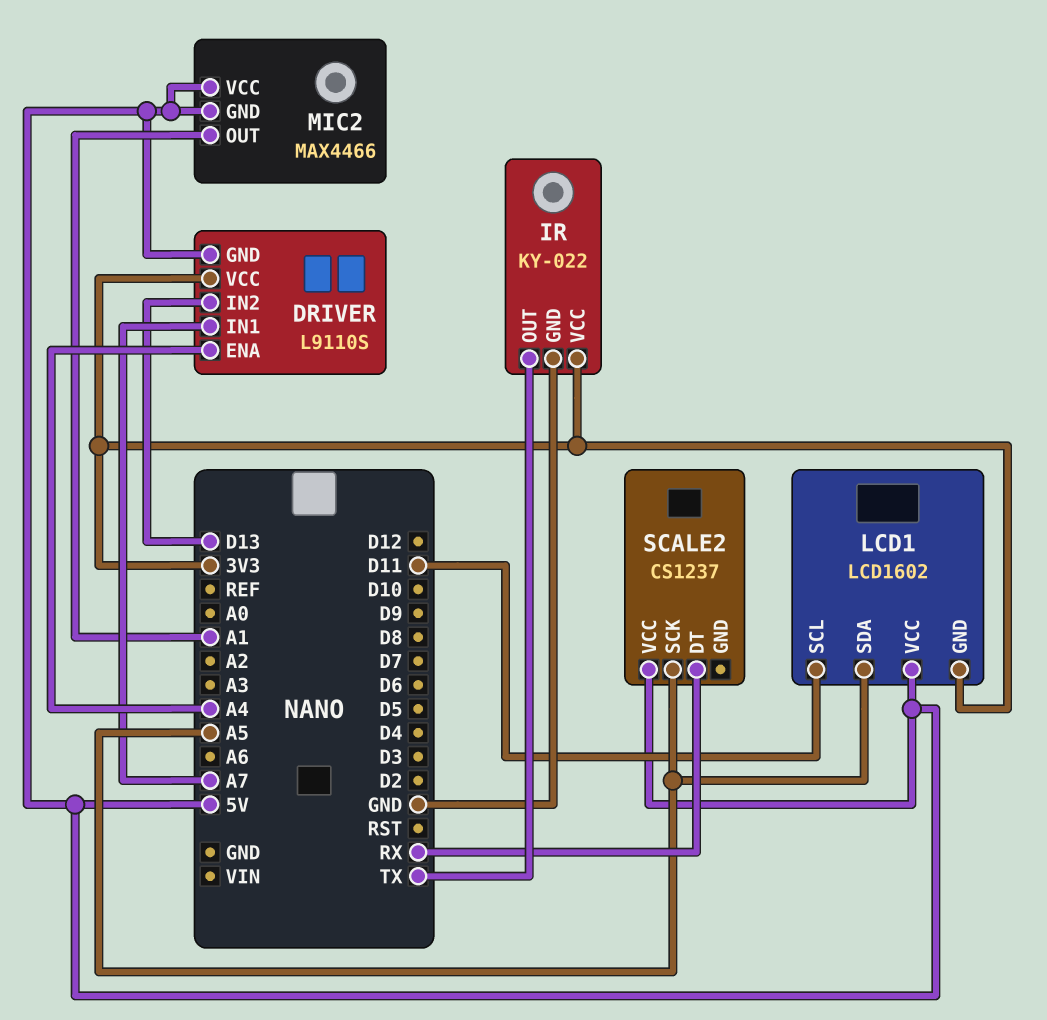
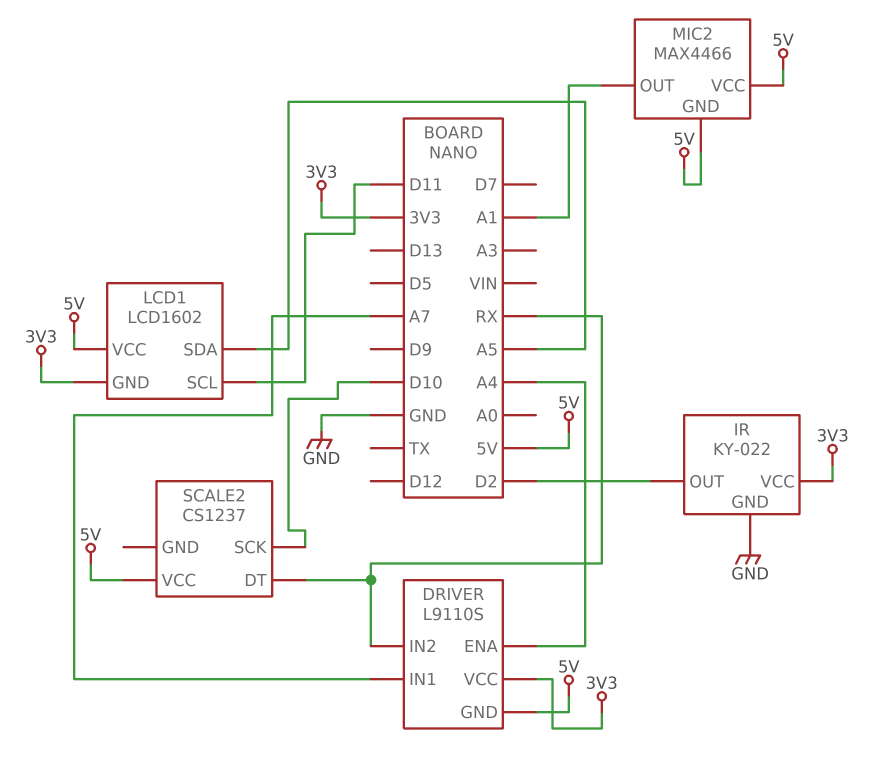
DRIVER pin IN2: D13 -> RX
IR pin OUT: TX -> D2
SCALE2 pin SCK: A5 -> D10

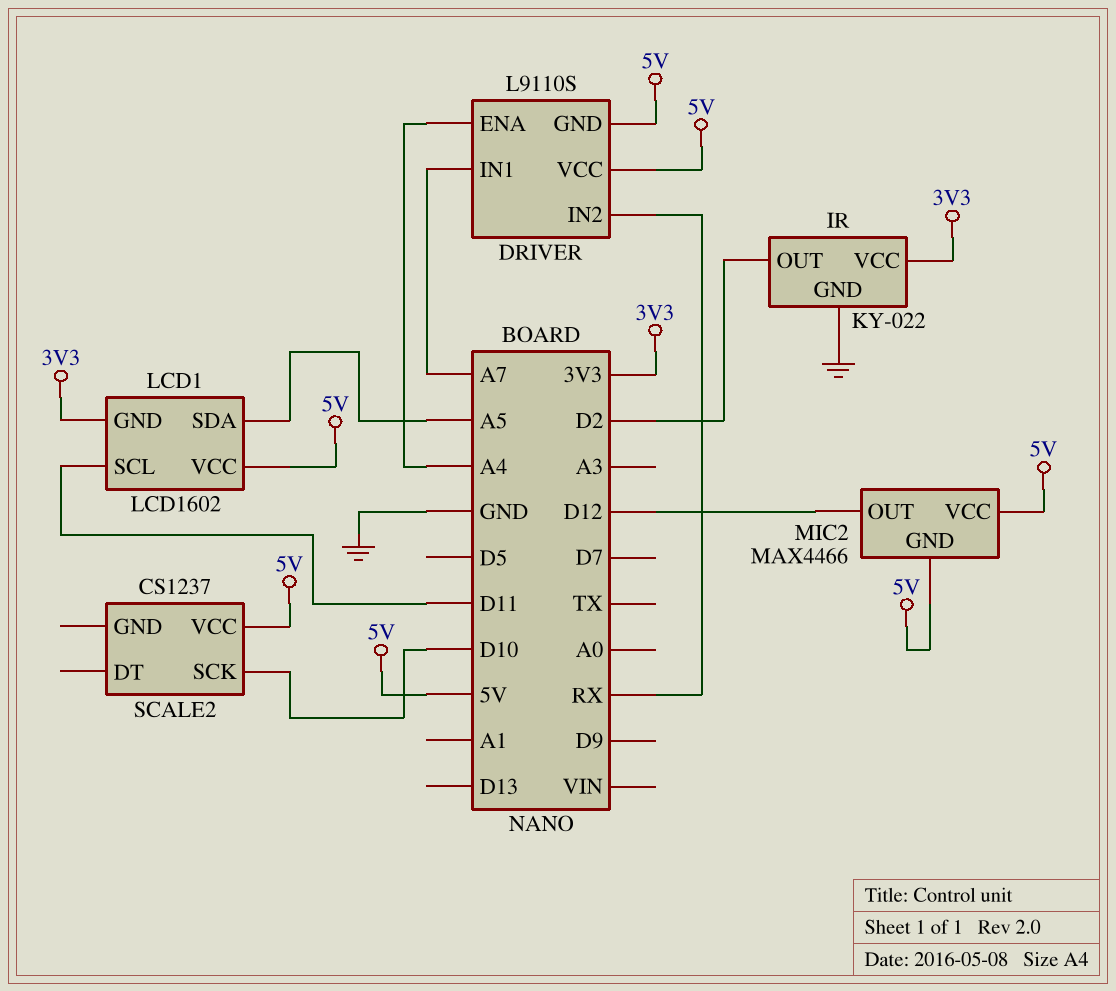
DRIVER pin VCC: 3V3 -> 5V
MIC2 pin OUT: A1 -> D12
SCALE2 pin DT: RX -> none

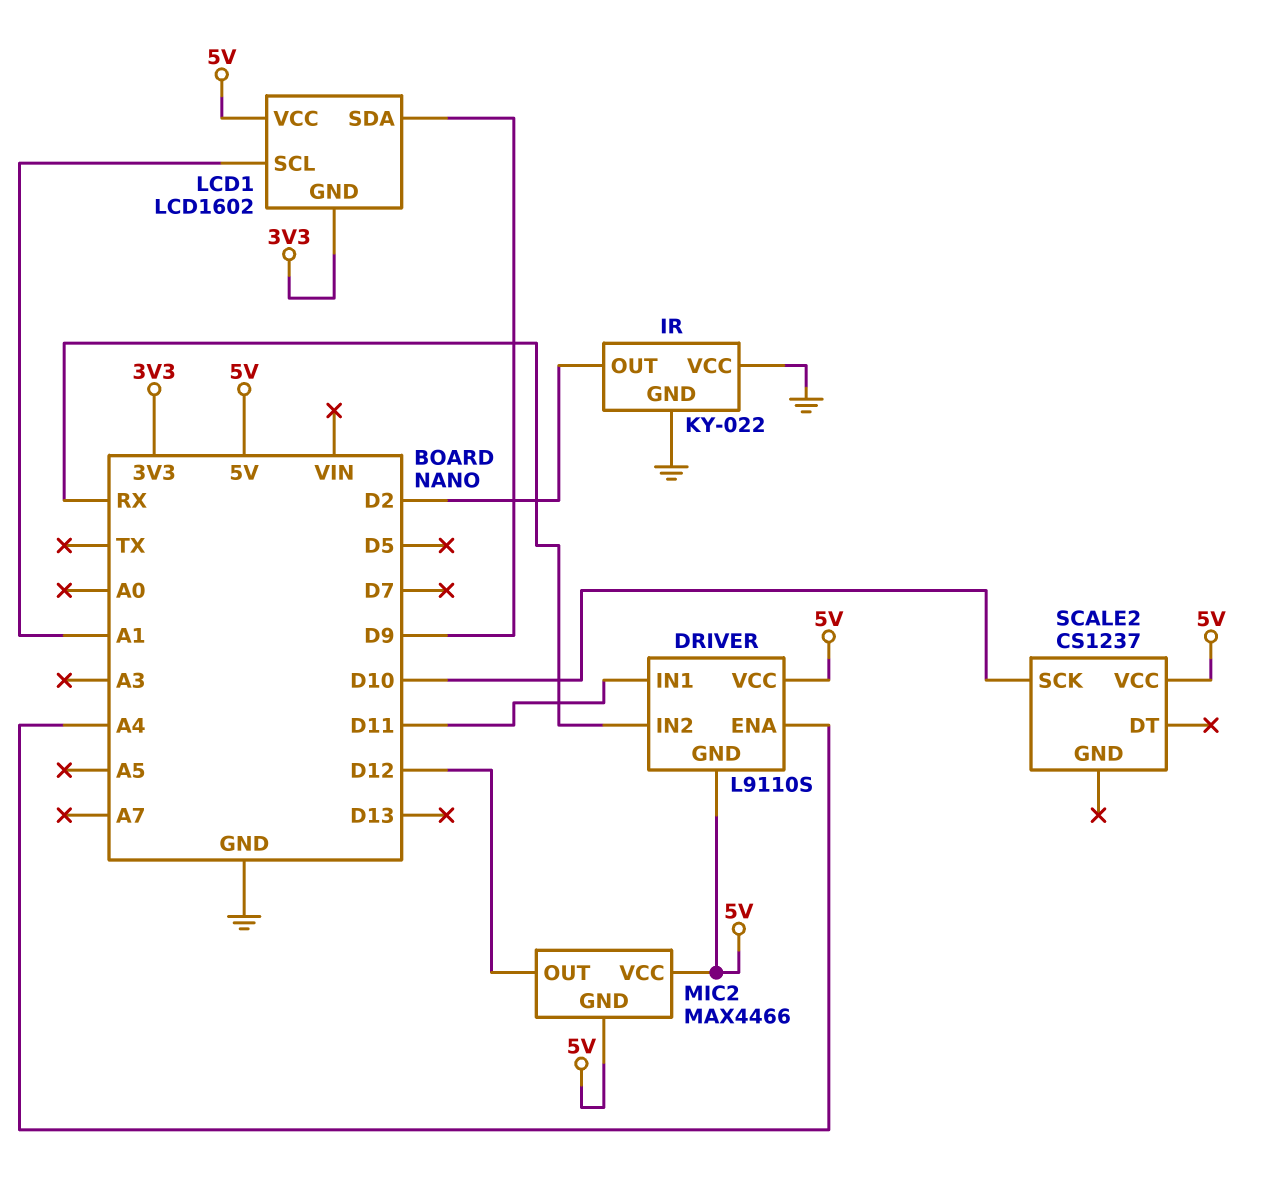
DRIVER pin IN1: A7 -> D11
IR pin VCC: 3V3 -> GND
LCD1 pin SCL: D11 -> A1
LCD1 pin SDA: A5 -> D9

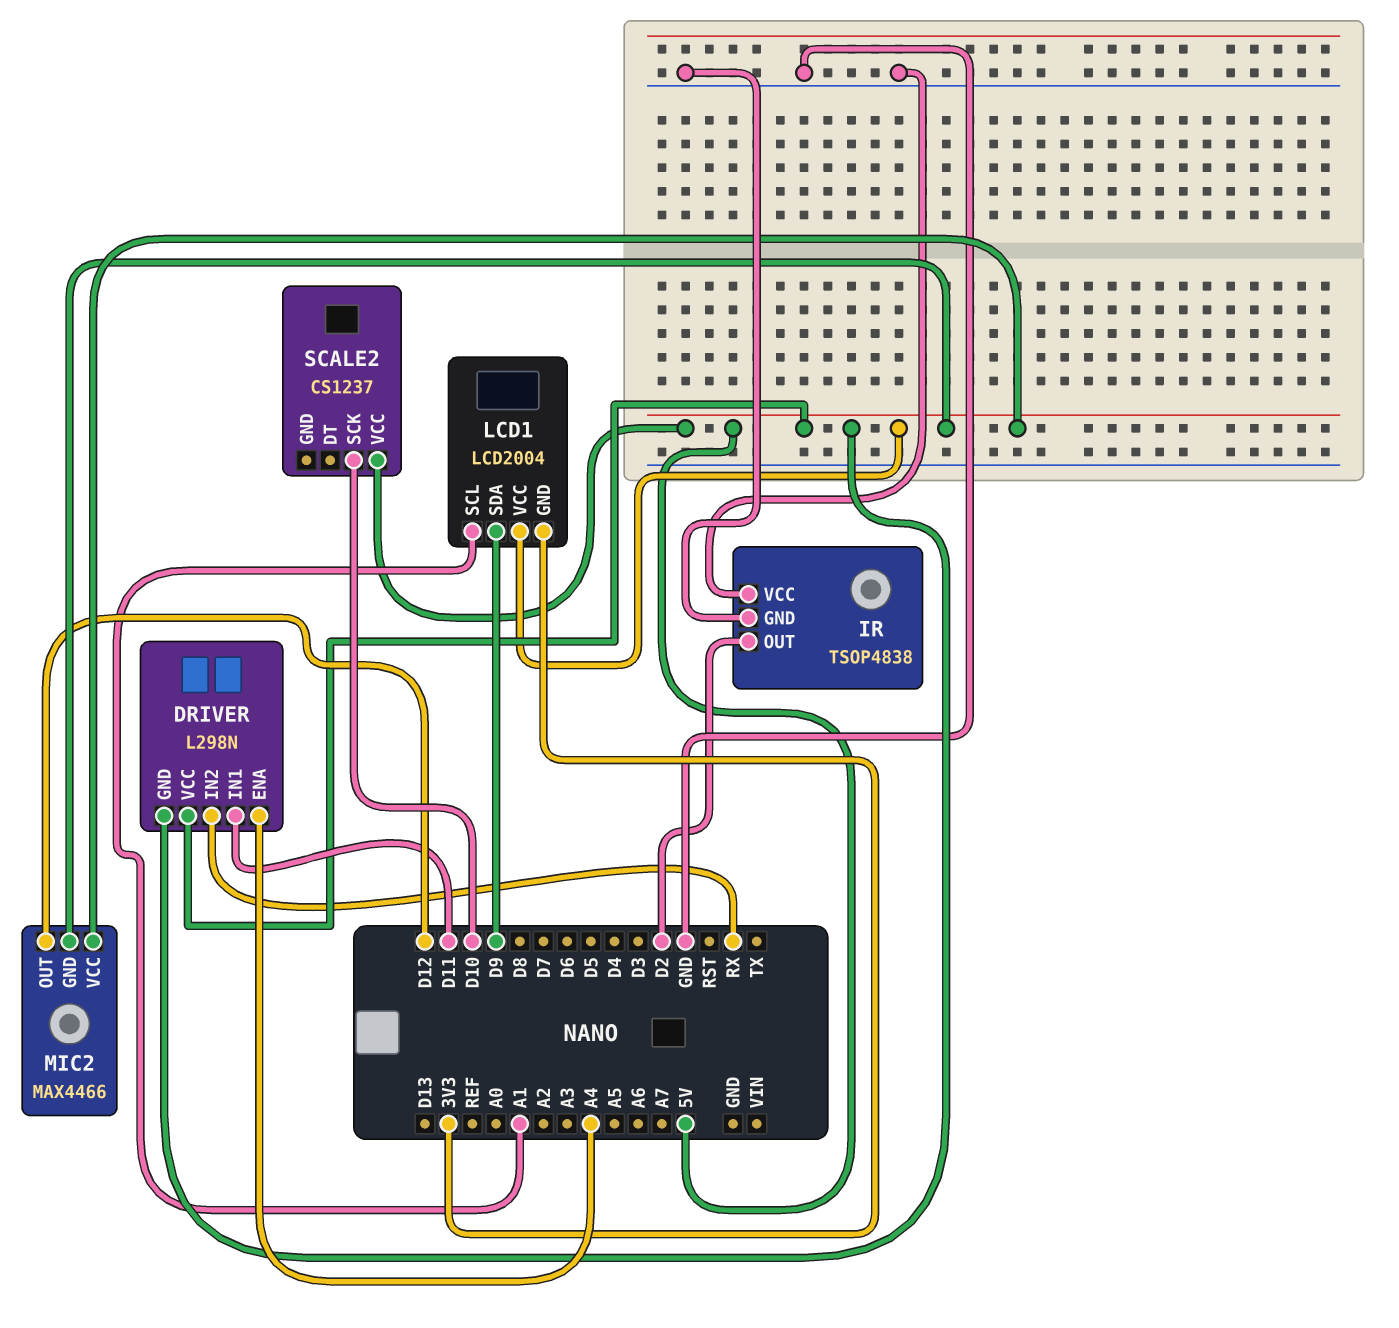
DRIVER: L9110S -> L298N
IR: KY-022 -> TSOP4838
LCD1: LCD1602 -> LCD2004

